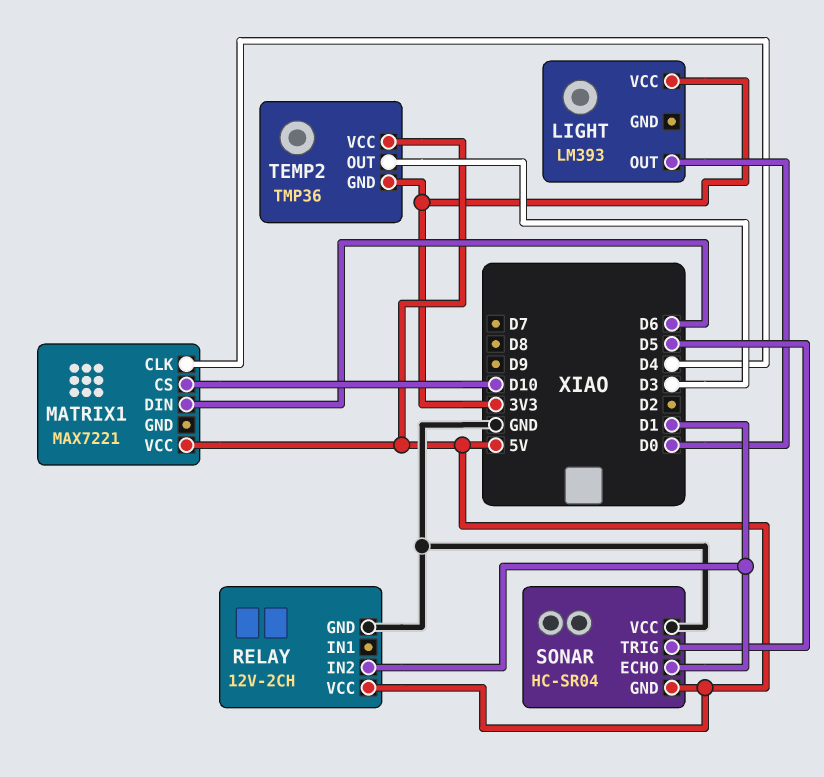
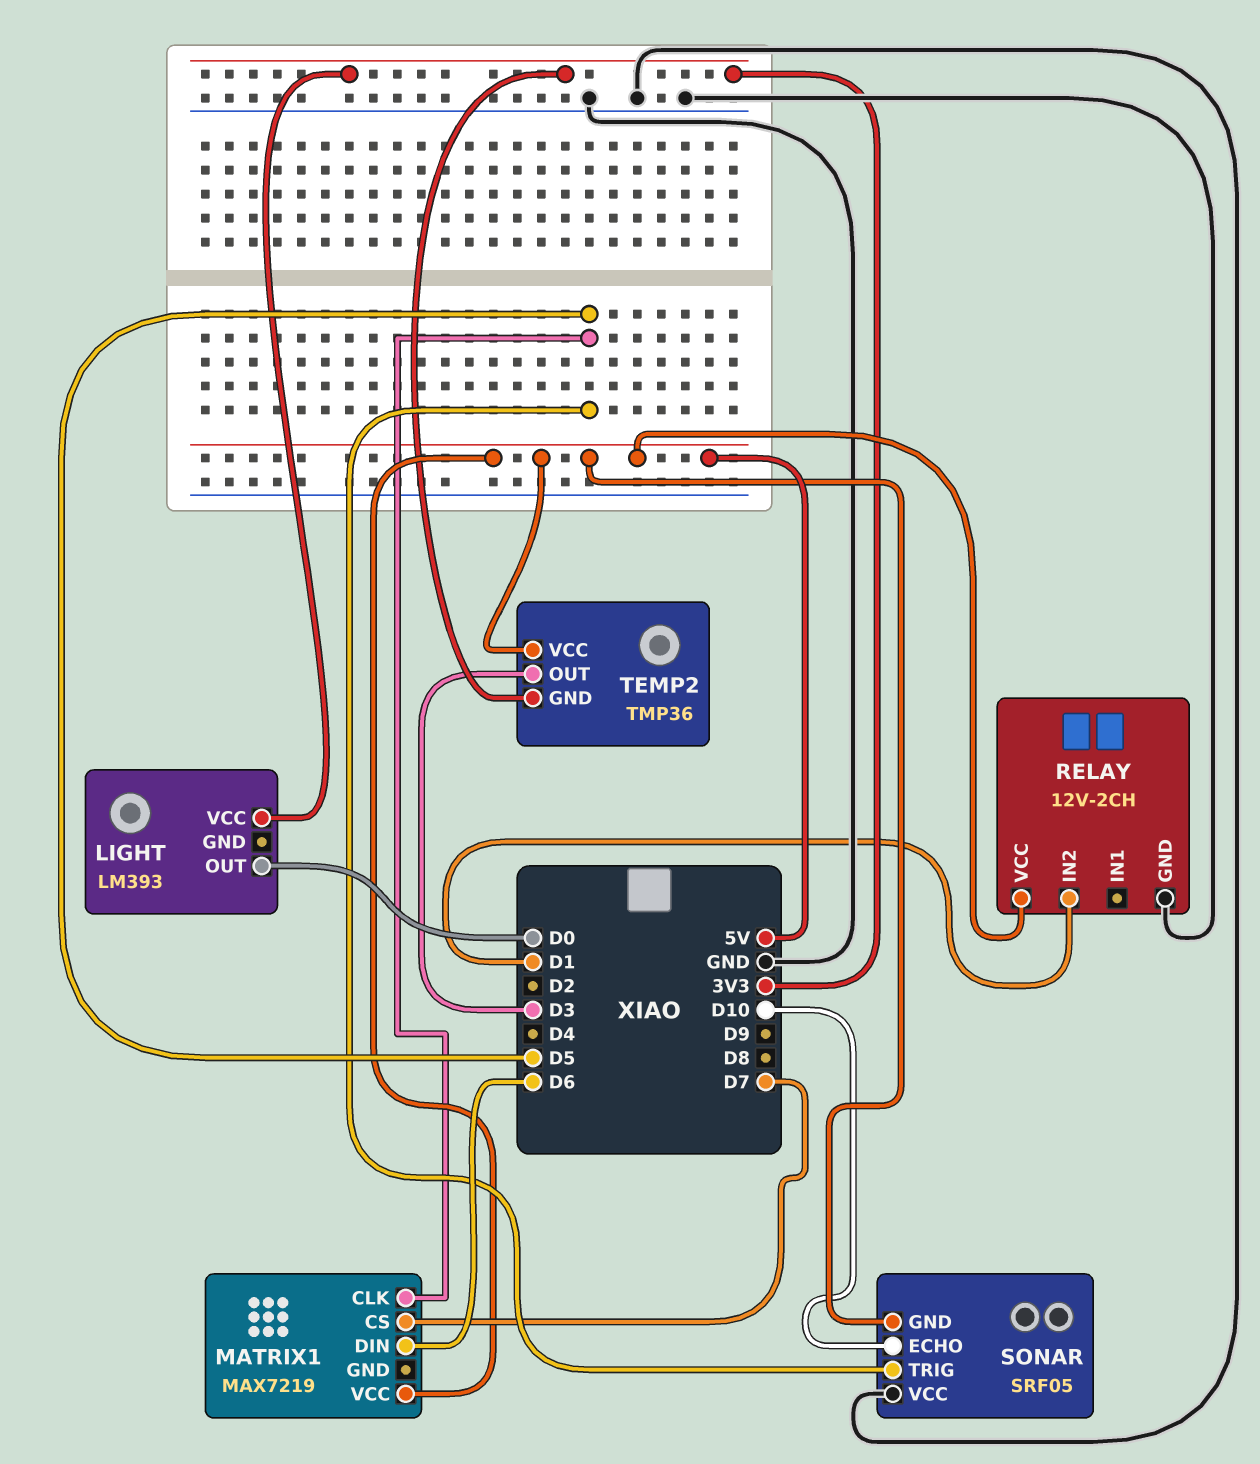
MATRIX1: MAX7221 -> MAX7219
MATRIX1 pin CLK: D4 -> D5
MATRIX1 pin CS: D10 -> D7
SONAR: HC-SR04 -> SRF05
SONAR pin ECHO: D1 -> D10

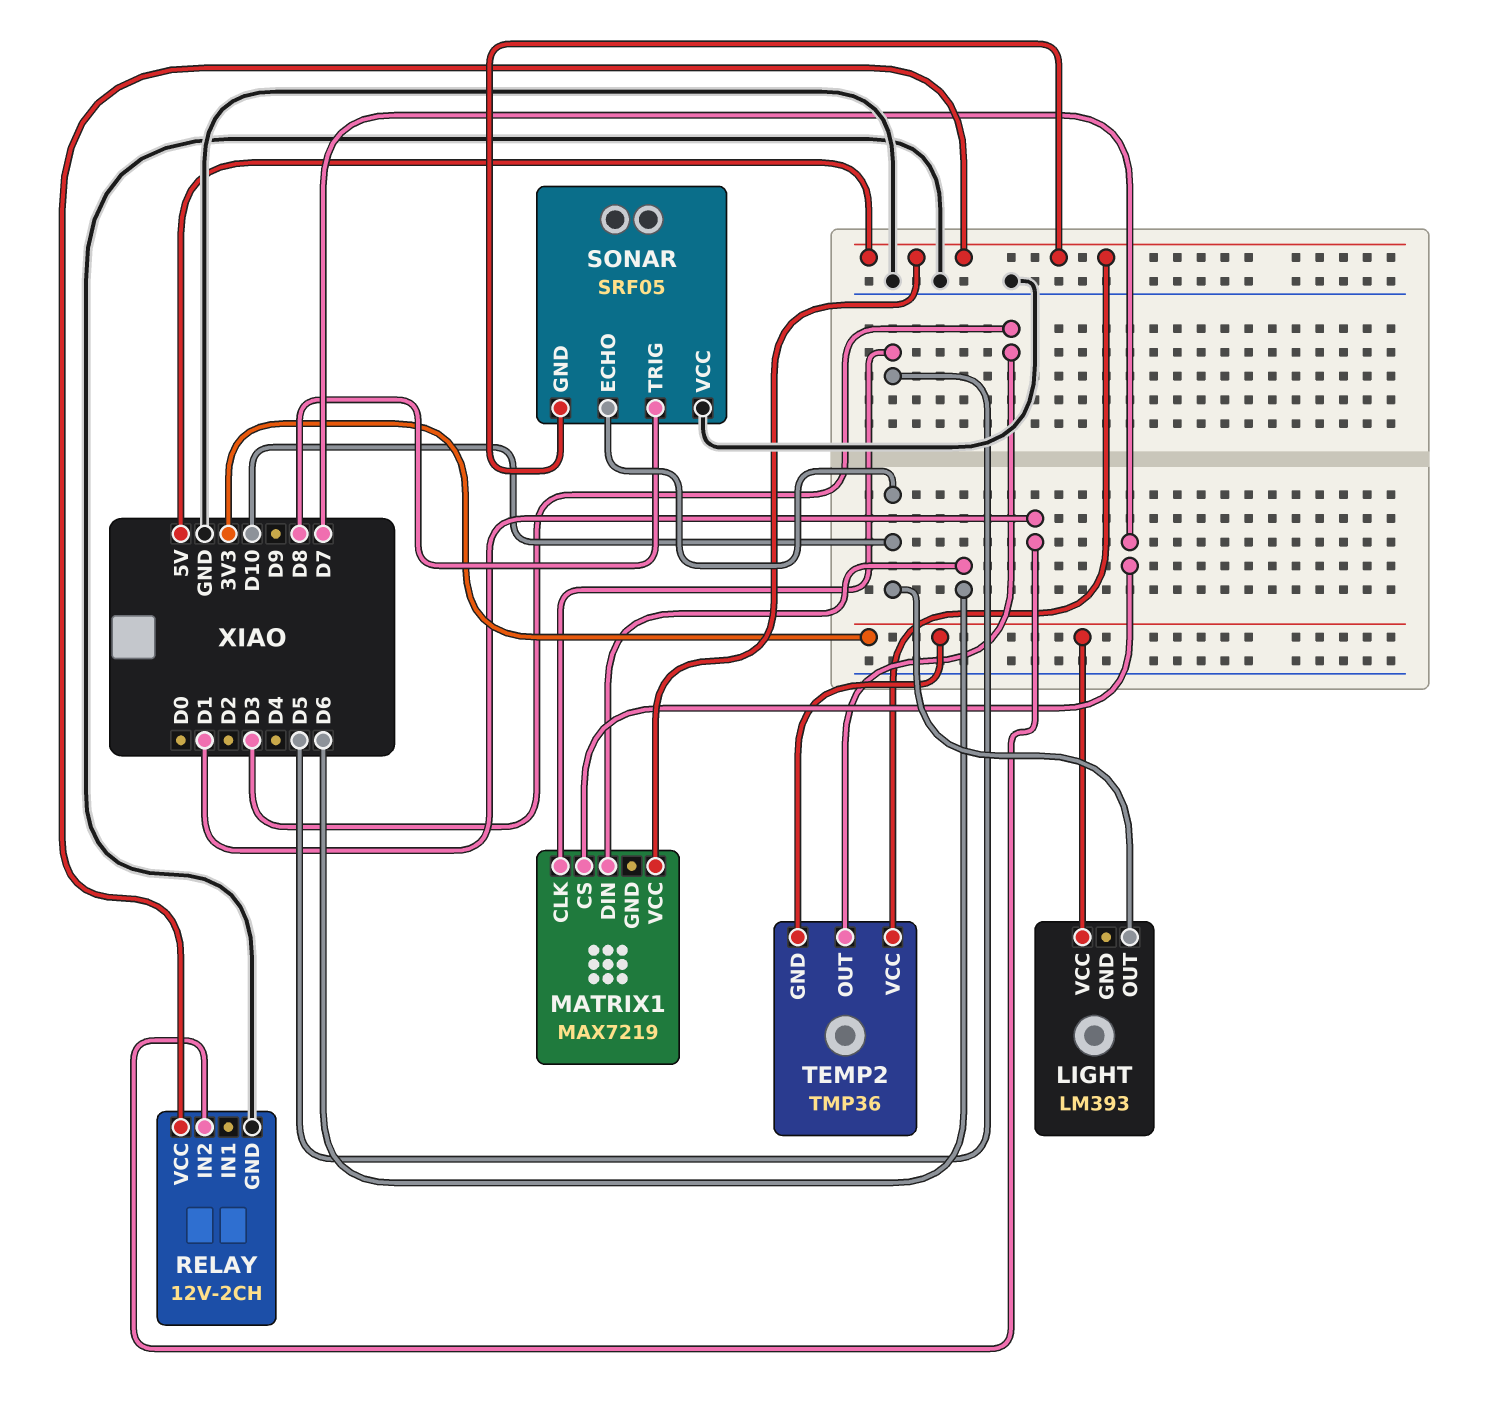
LIGHT pin OUT: D0 -> D10
SONAR pin TRIG: D5 -> D8

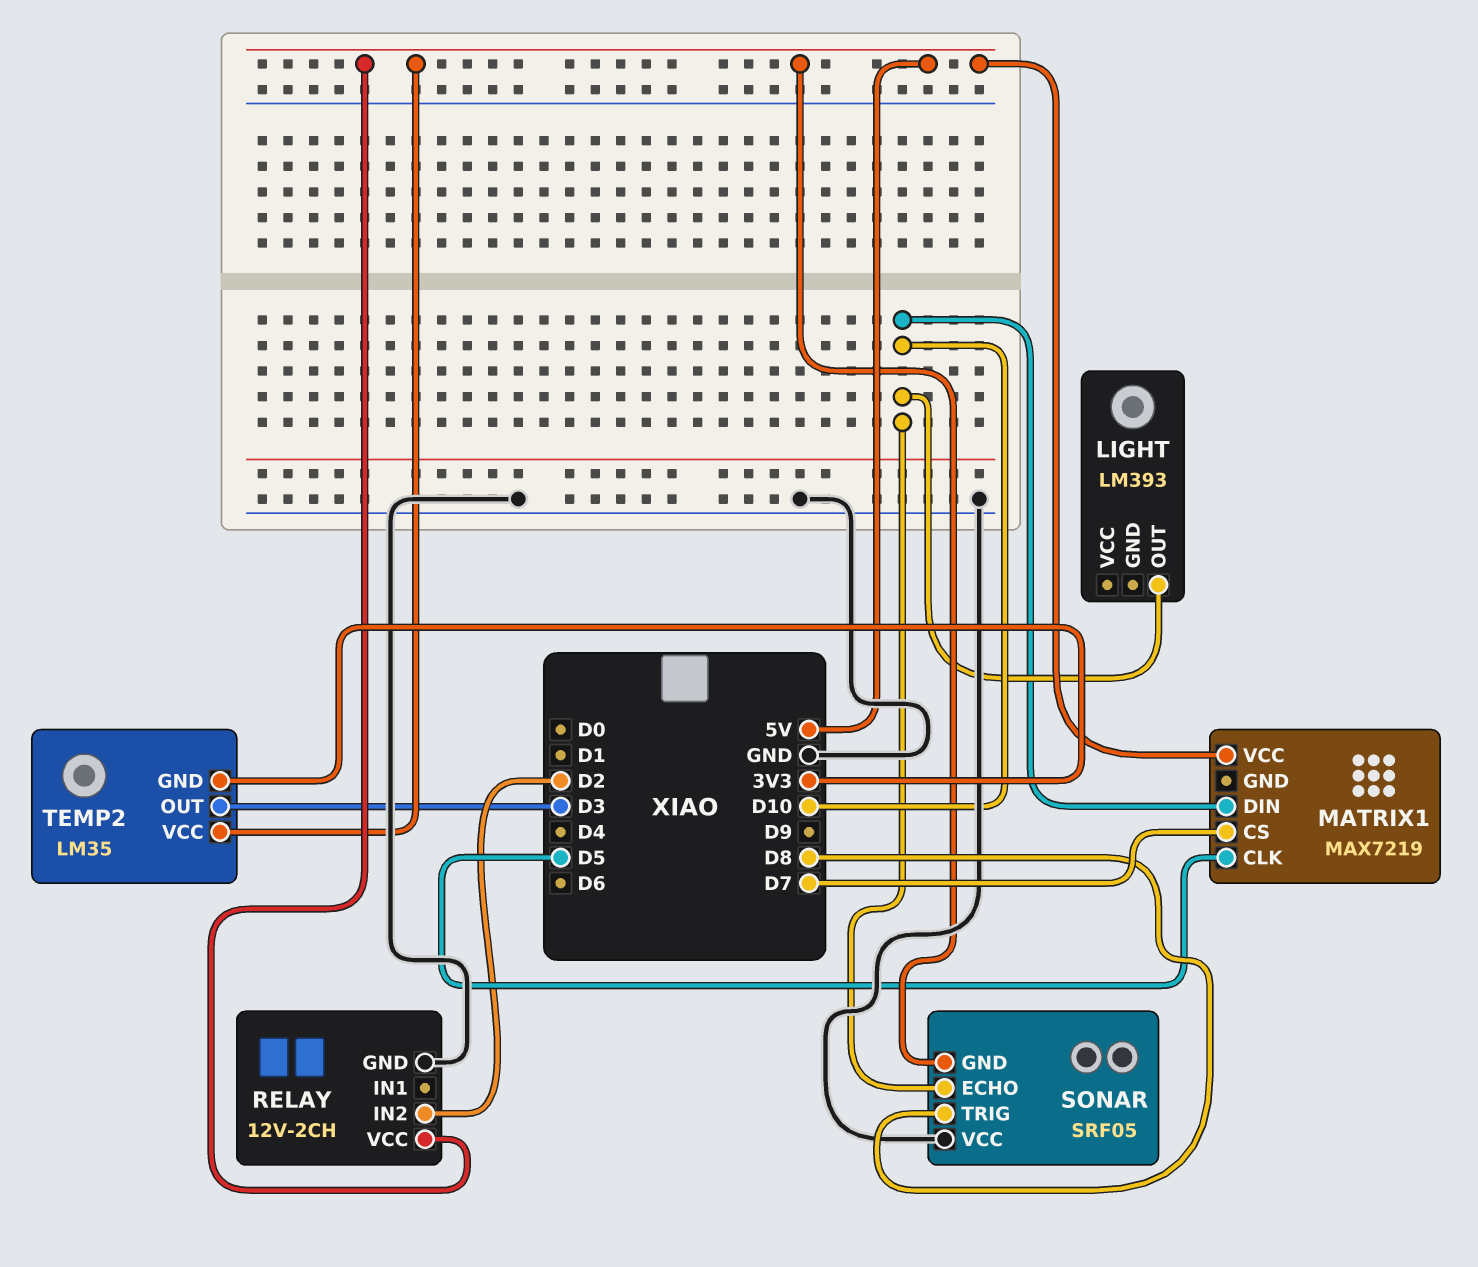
LIGHT pin VCC: 3V3 -> none
MATRIX1 pin DIN: D6 -> D10
RELAY pin IN2: D1 -> D2
TEMP2: TMP36 -> LM35

